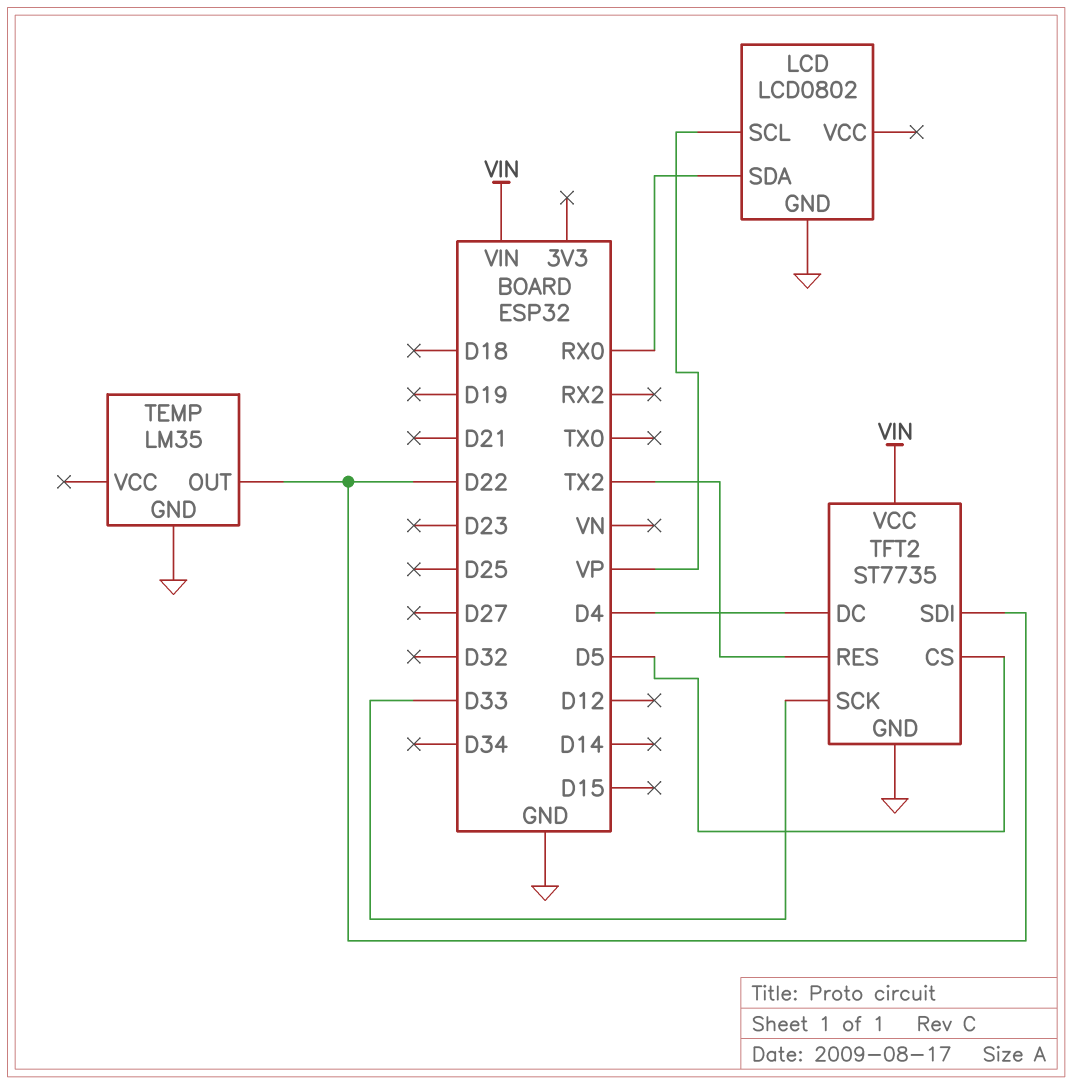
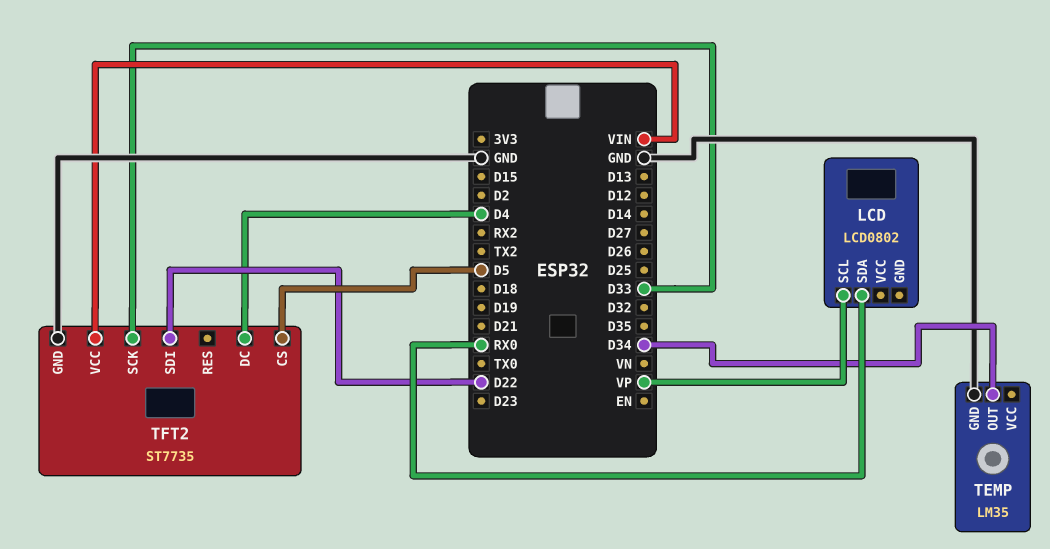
LCD pin GND: GND -> none
TEMP pin OUT: D22 -> D34
TFT2 pin RES: TX2 -> none

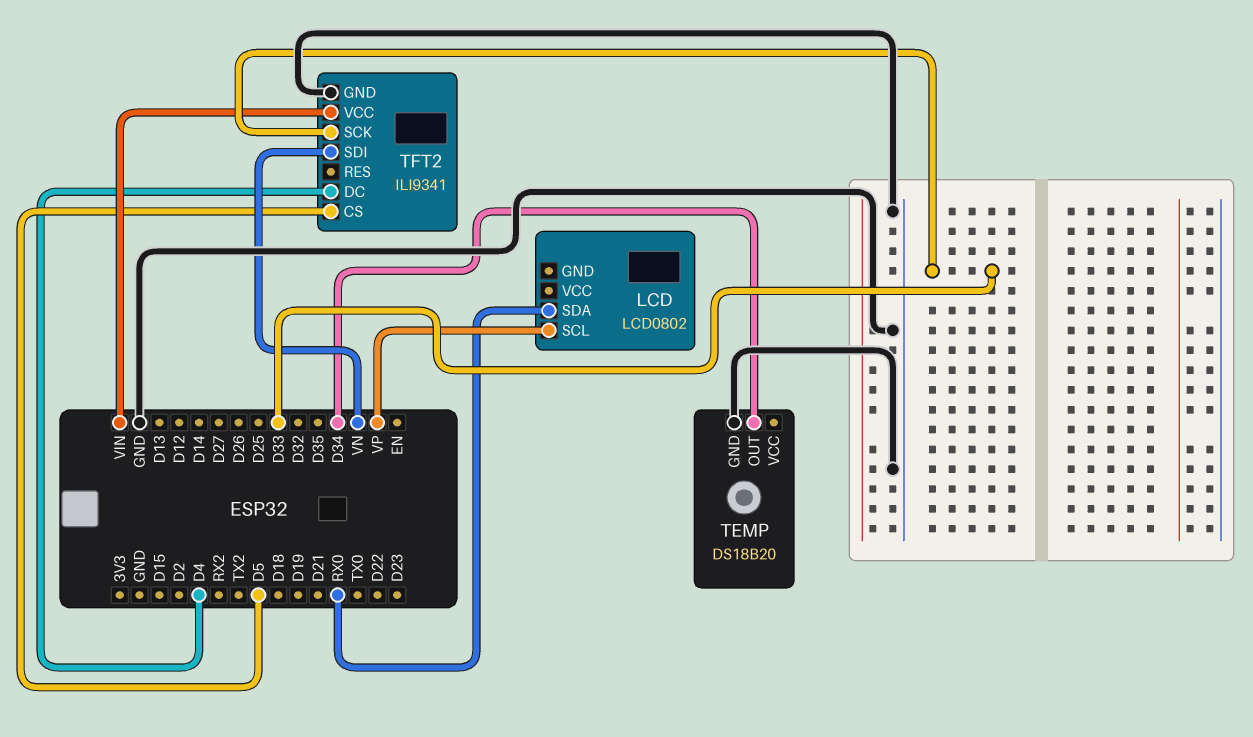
TEMP: LM35 -> DS18B20
TFT2: ST7735 -> ILI9341
TFT2 pin SDI: D22 -> VN

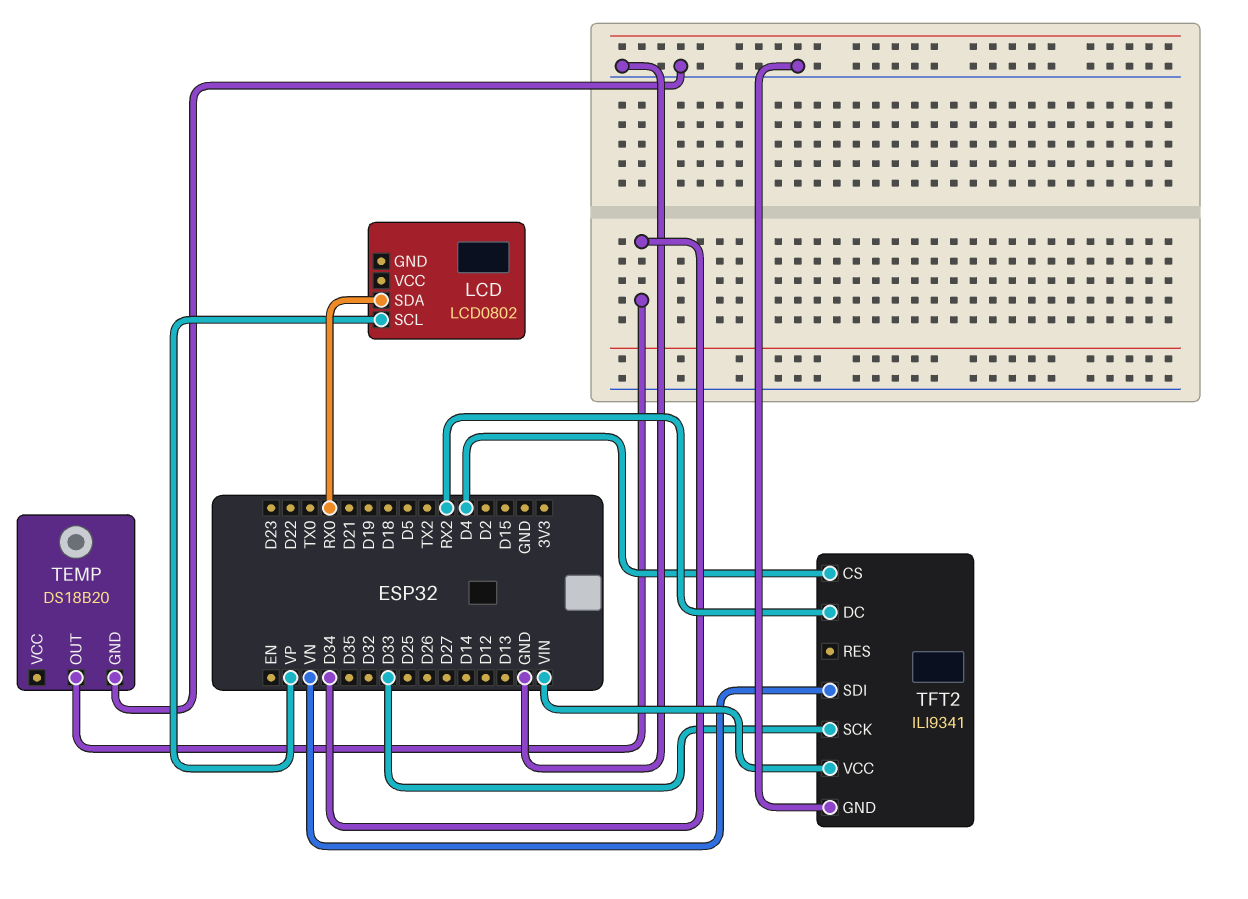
TFT2 pin CS: D5 -> D4
TFT2 pin DC: D4 -> RX2

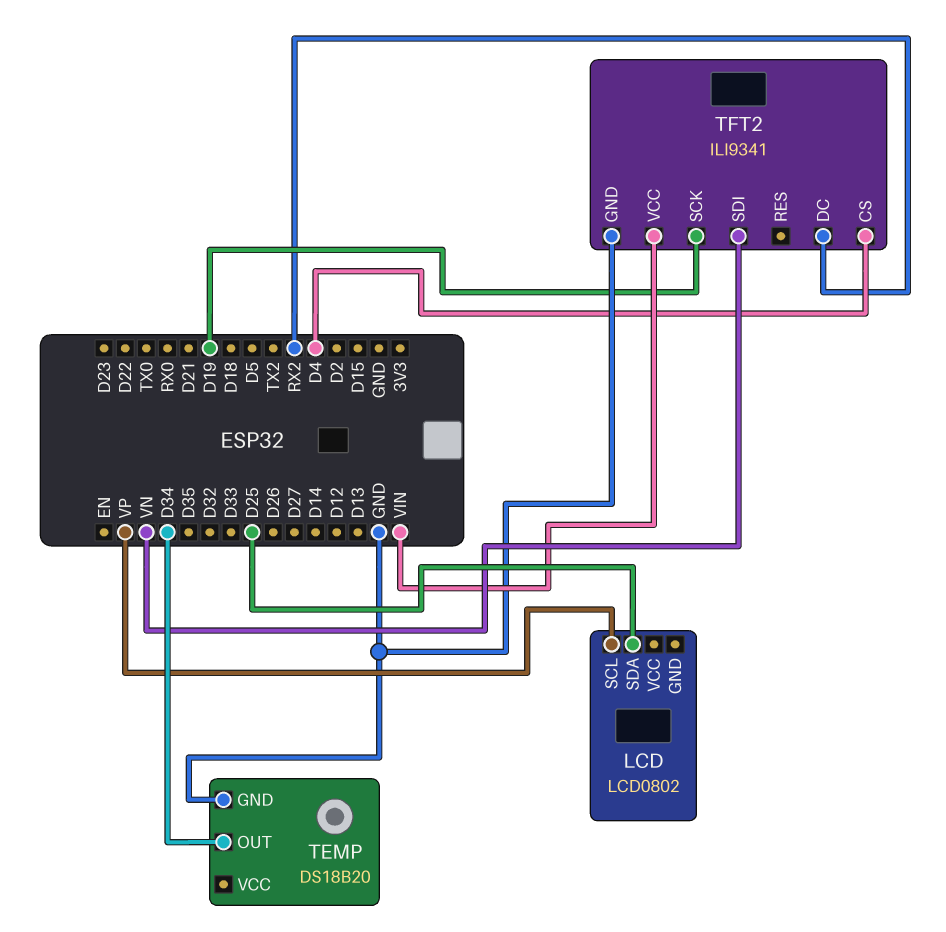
LCD pin SDA: RX0 -> D25
TFT2 pin SCK: D33 -> D19

